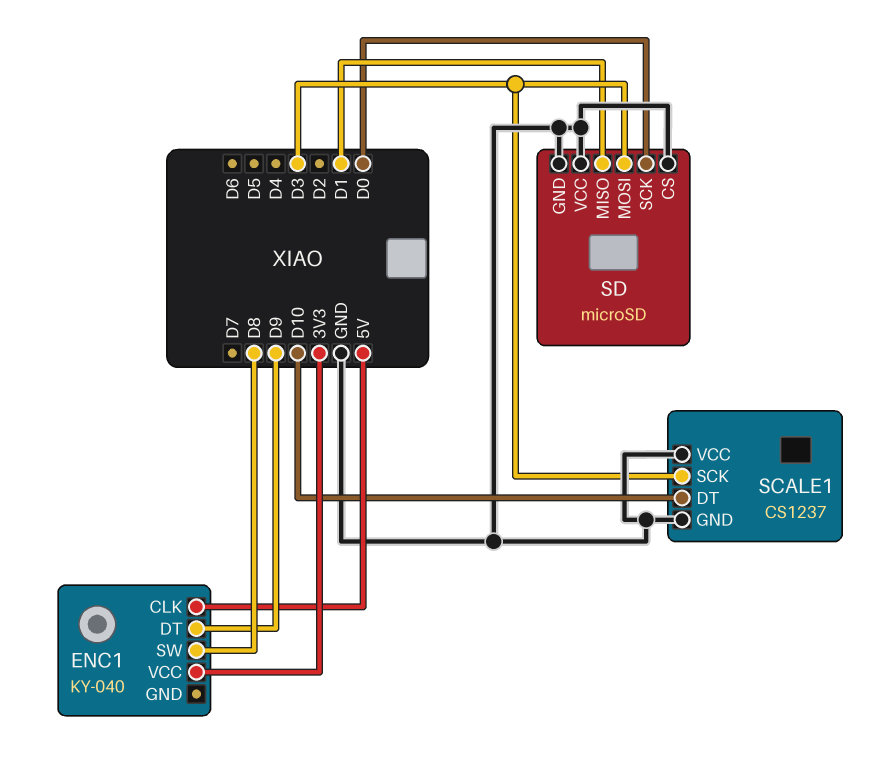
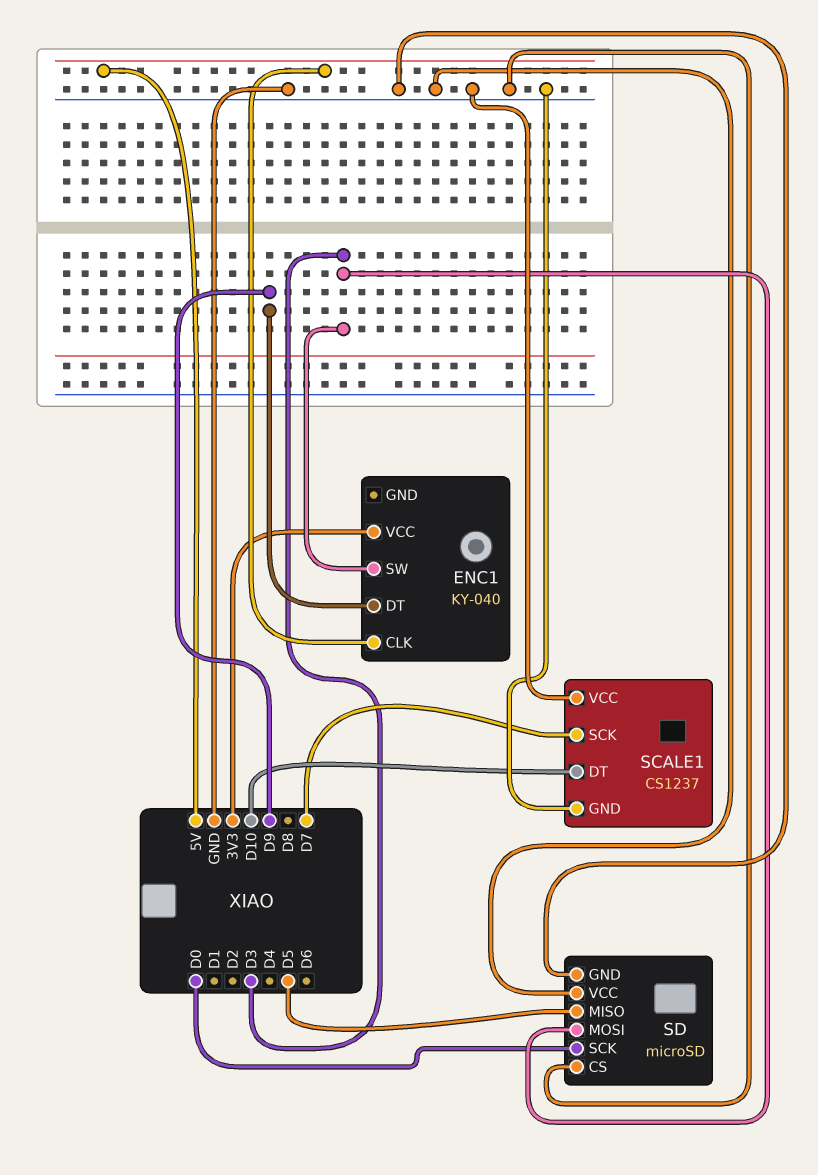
ENC1 pin SW: D8 -> D3
SCALE1 pin SCK: D3 -> D7
SD pin MISO: D1 -> D5

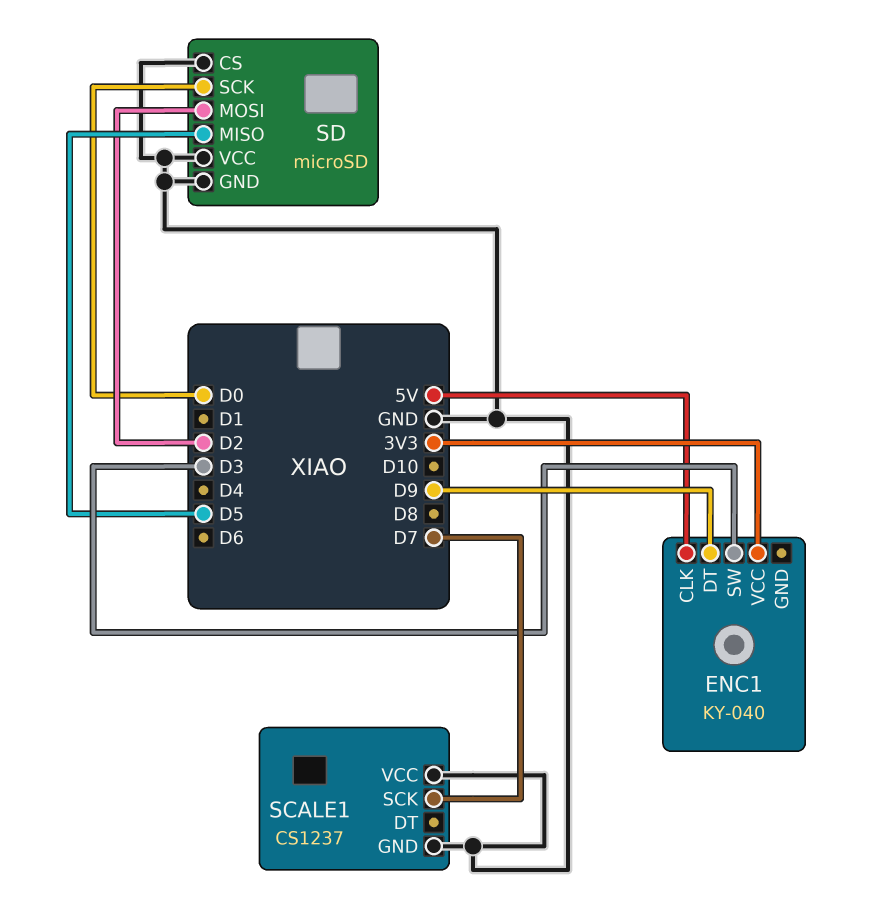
SCALE1 pin DT: D10 -> none
SD pin MOSI: D3 -> D2

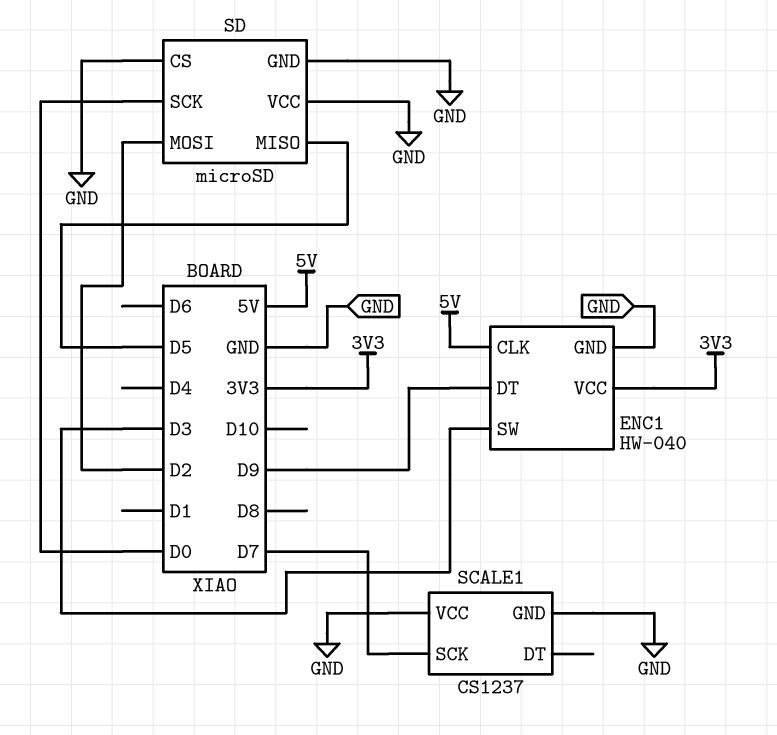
ENC1: KY-040 -> HW-040
ENC1 pin GND: none -> GND

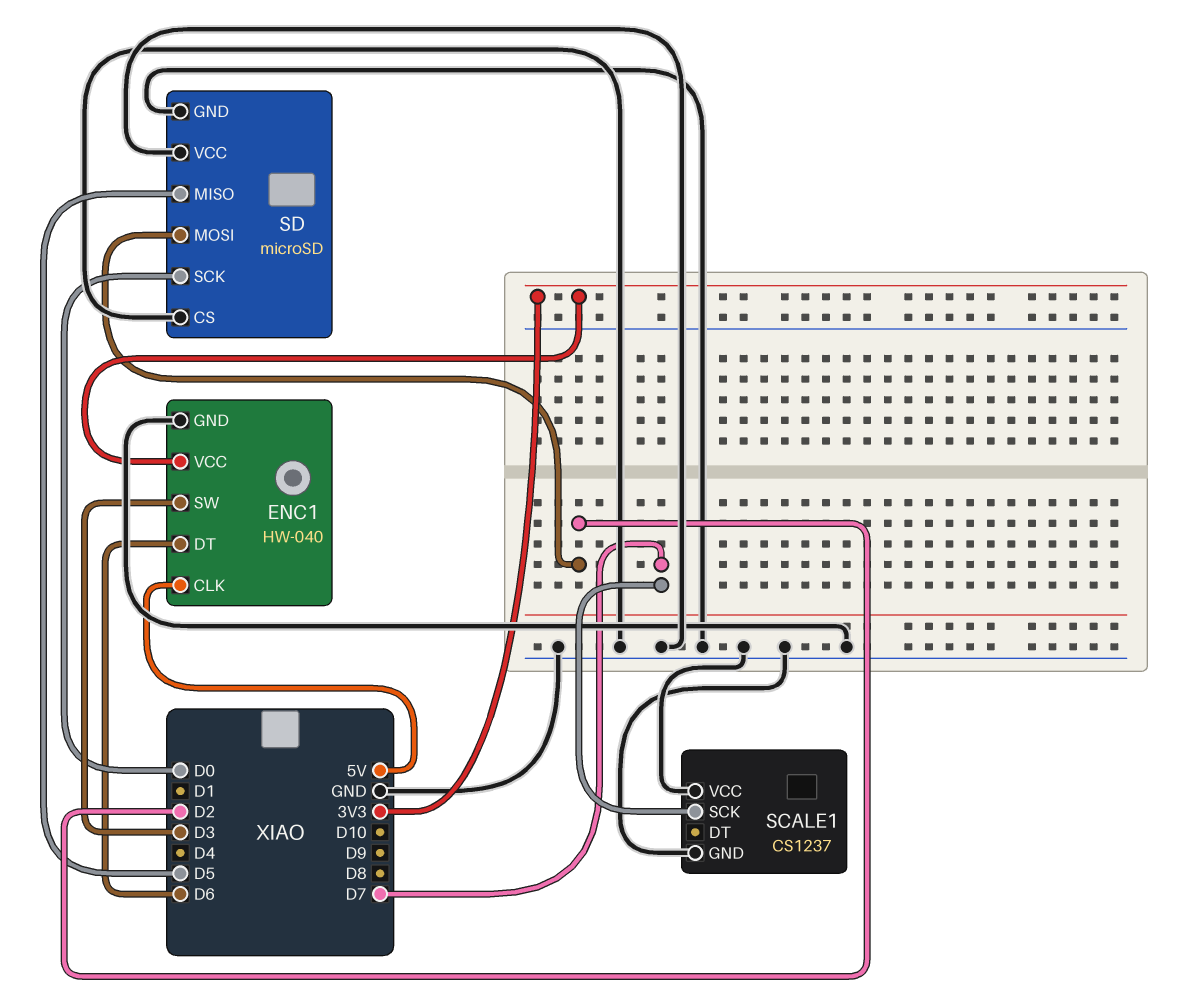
ENC1 pin DT: D9 -> D6

